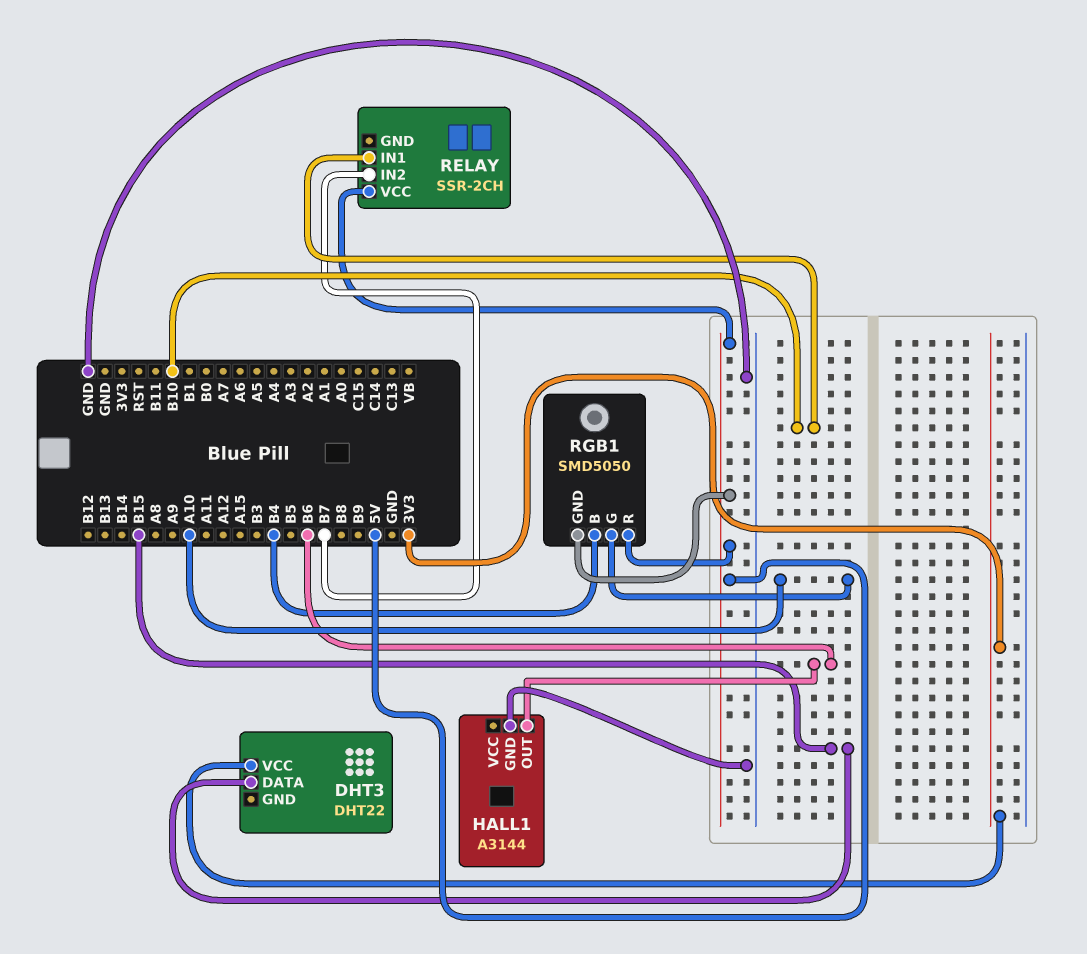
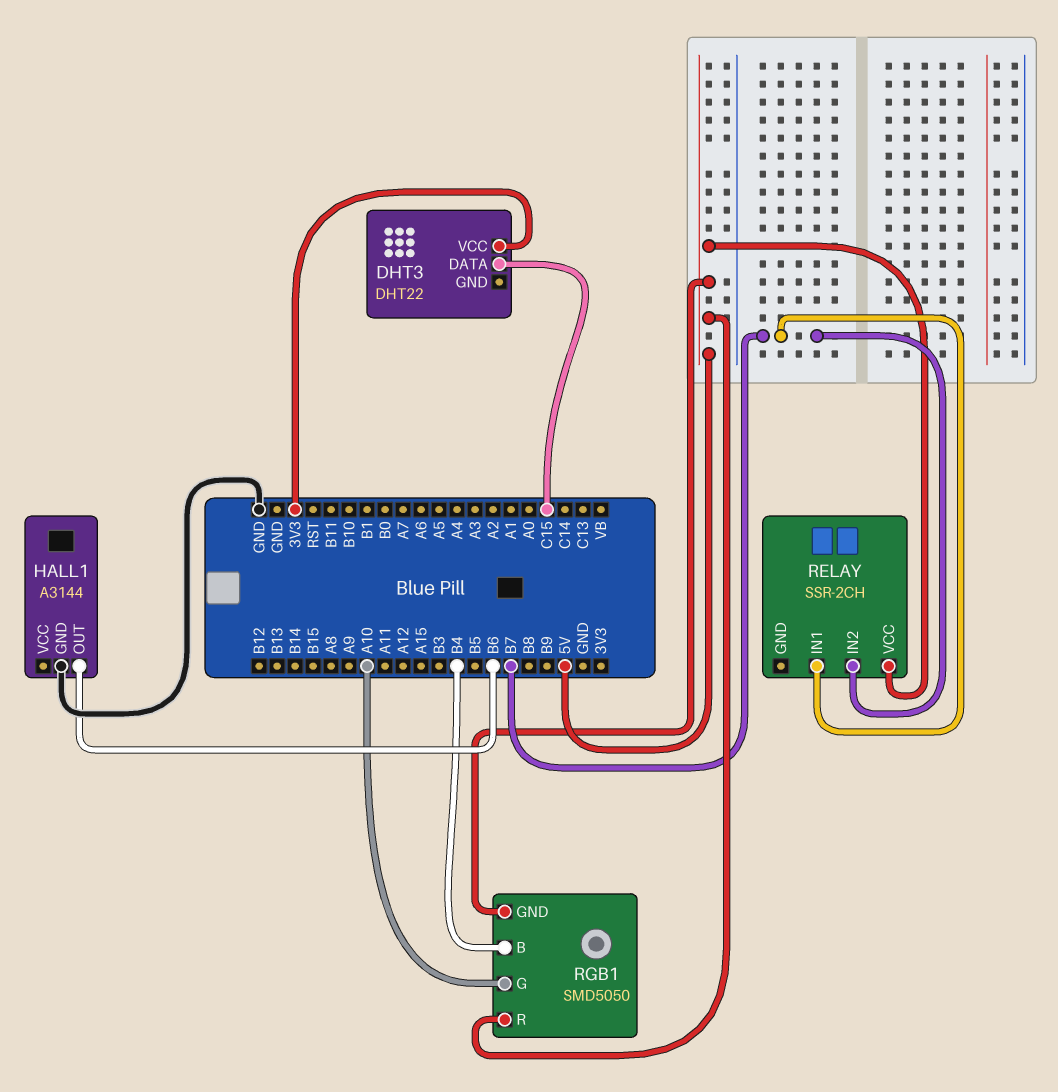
DHT3 pin DATA: B15 -> C15
RELAY pin IN1: B10 -> B7

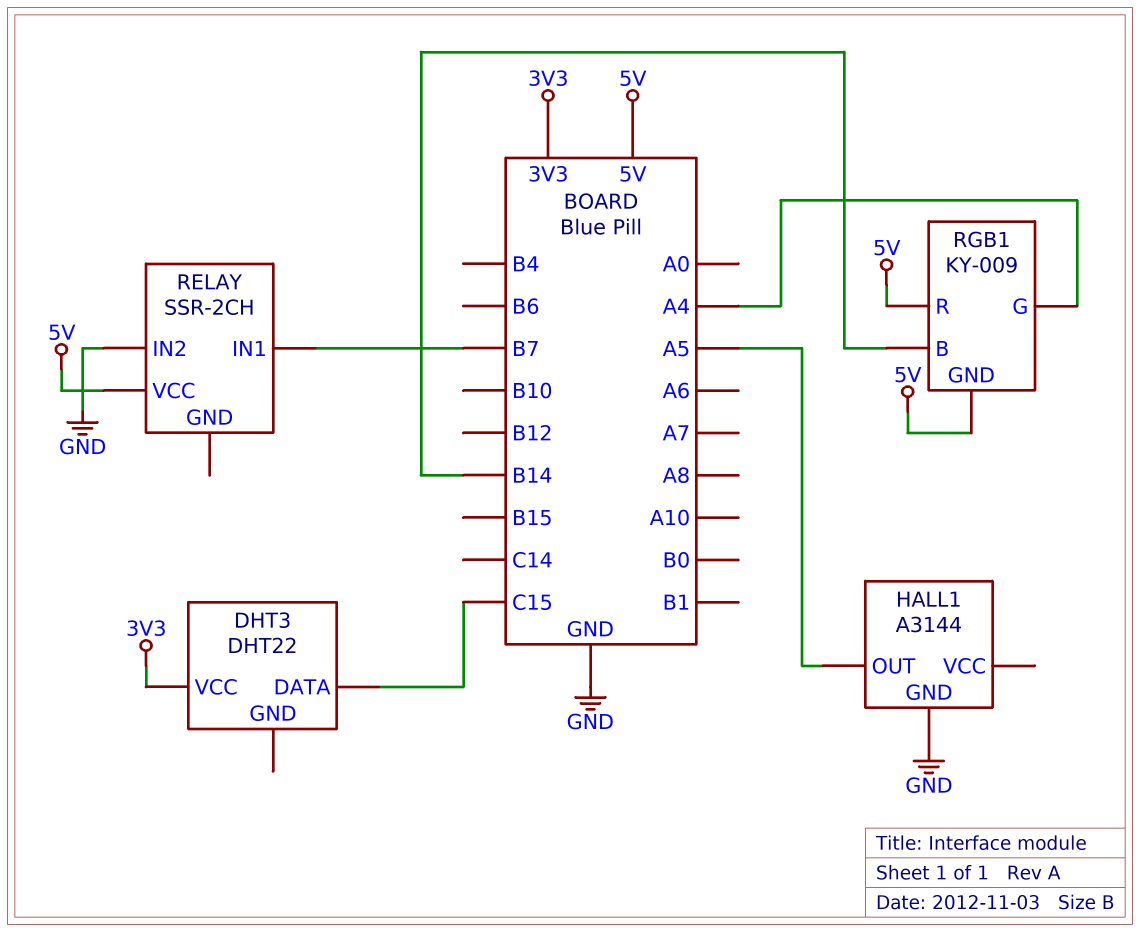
HALL1 pin OUT: B6 -> A5
RELAY pin IN2: B7 -> GND
RGB1: SMD5050 -> KY-009
RGB1 pin B: B4 -> B14
RGB1 pin G: A10 -> A4

